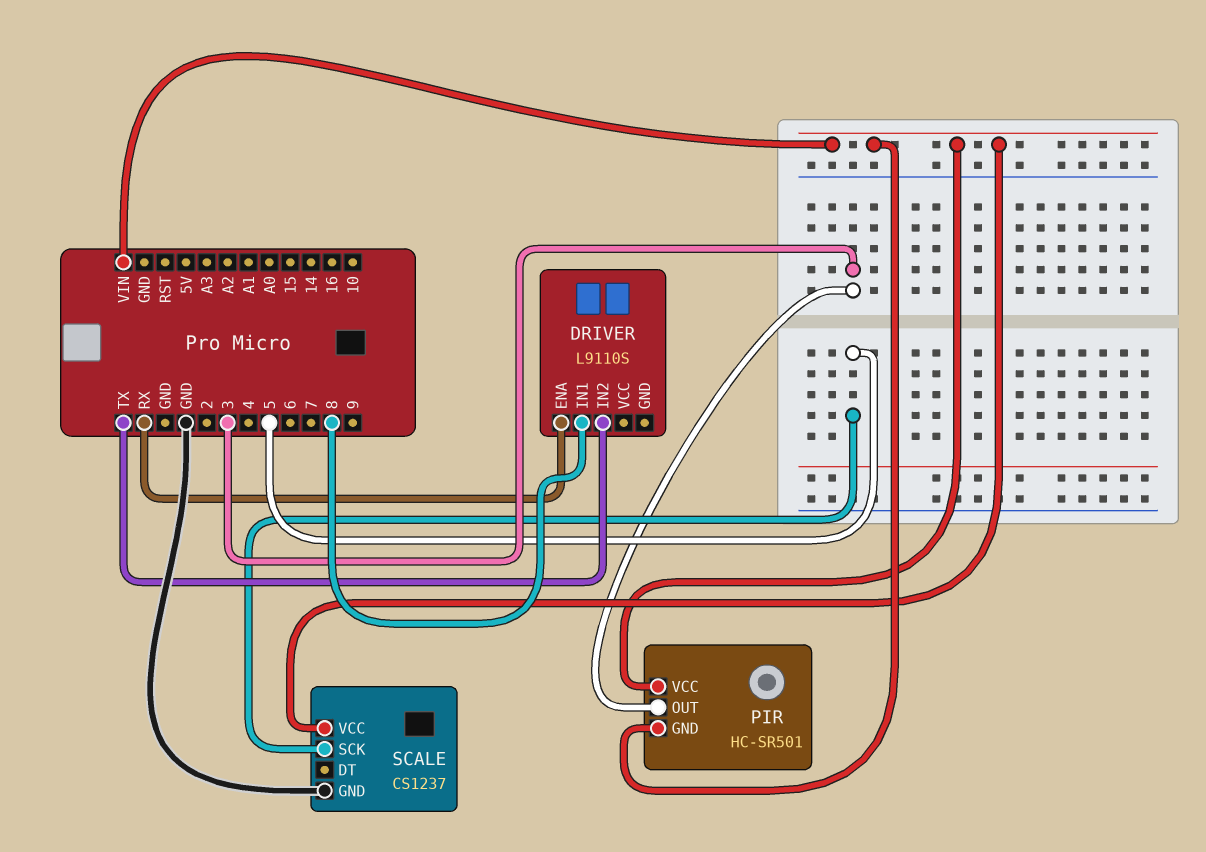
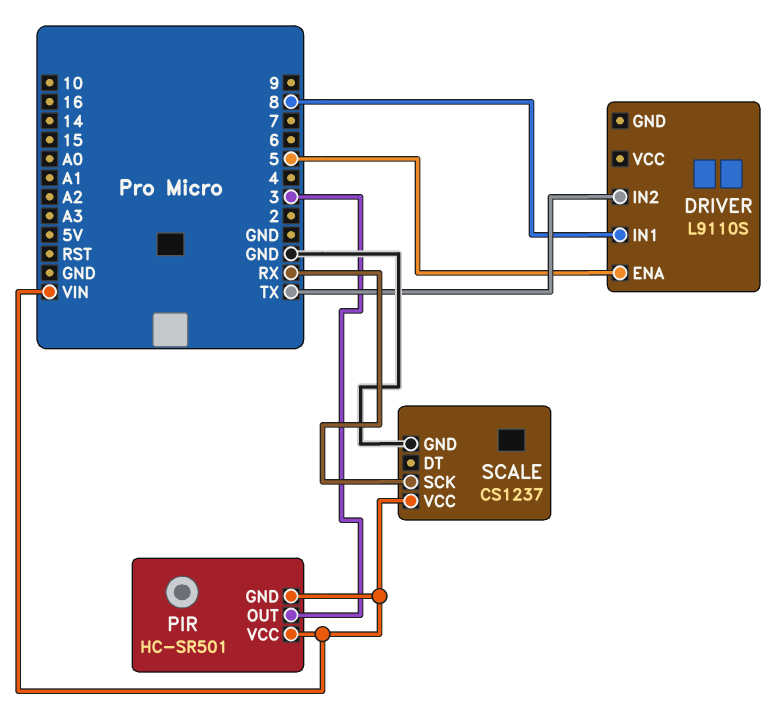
DRIVER pin ENA: RX -> 5
SCALE pin SCK: 5 -> RX

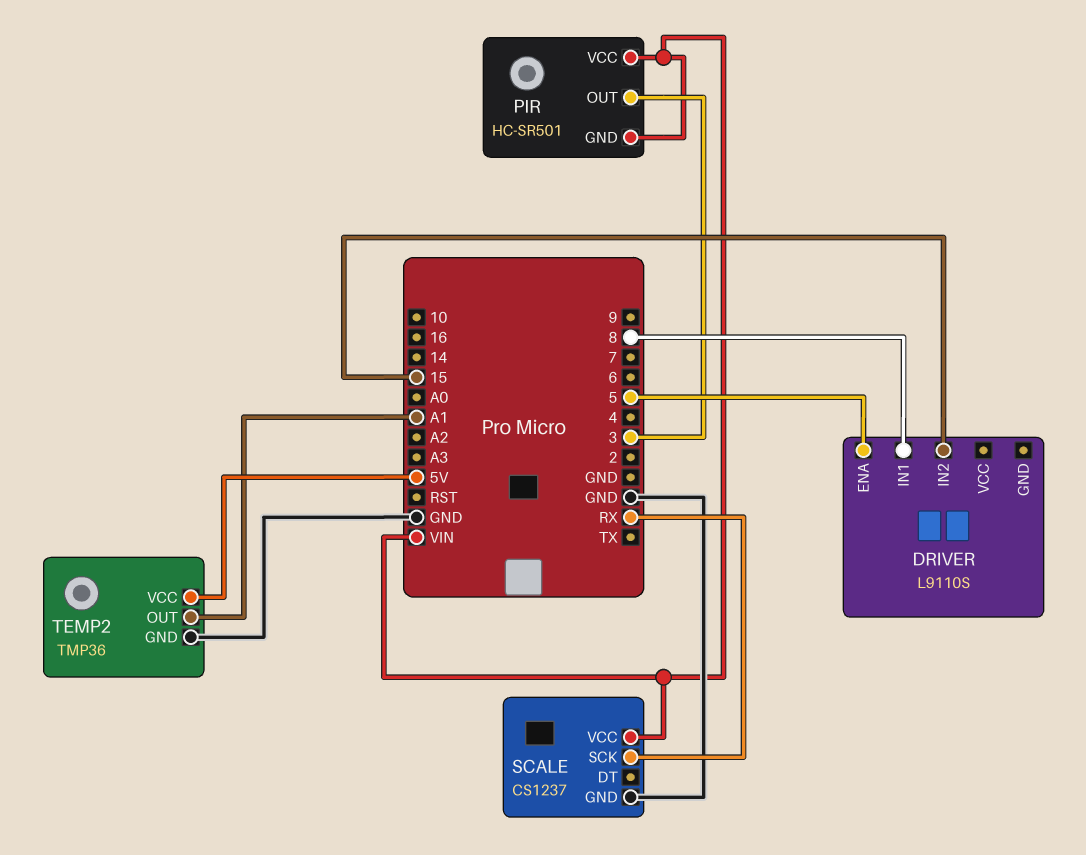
DRIVER pin IN2: TX -> 15
TEMP2: none -> TMP36
TEMP2 pin GND: none -> GND
TEMP2 pin OUT: none -> A1
TEMP2 pin VCC: none -> 5V

